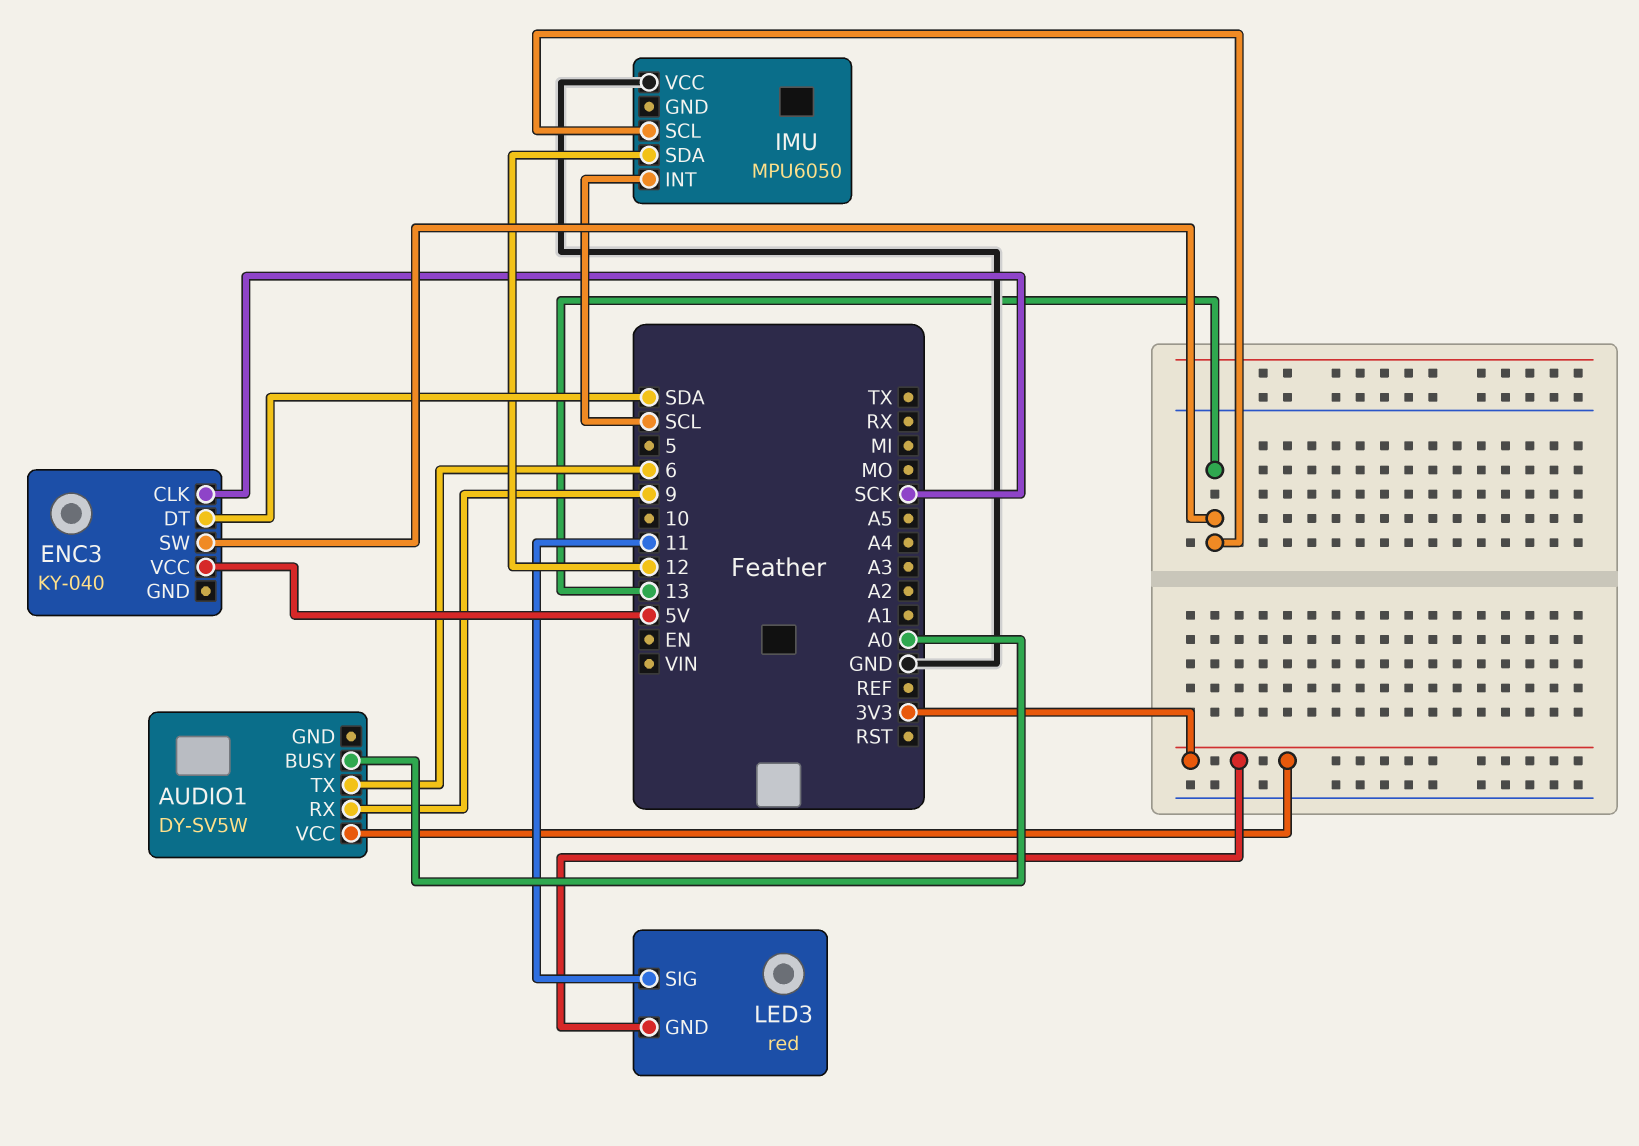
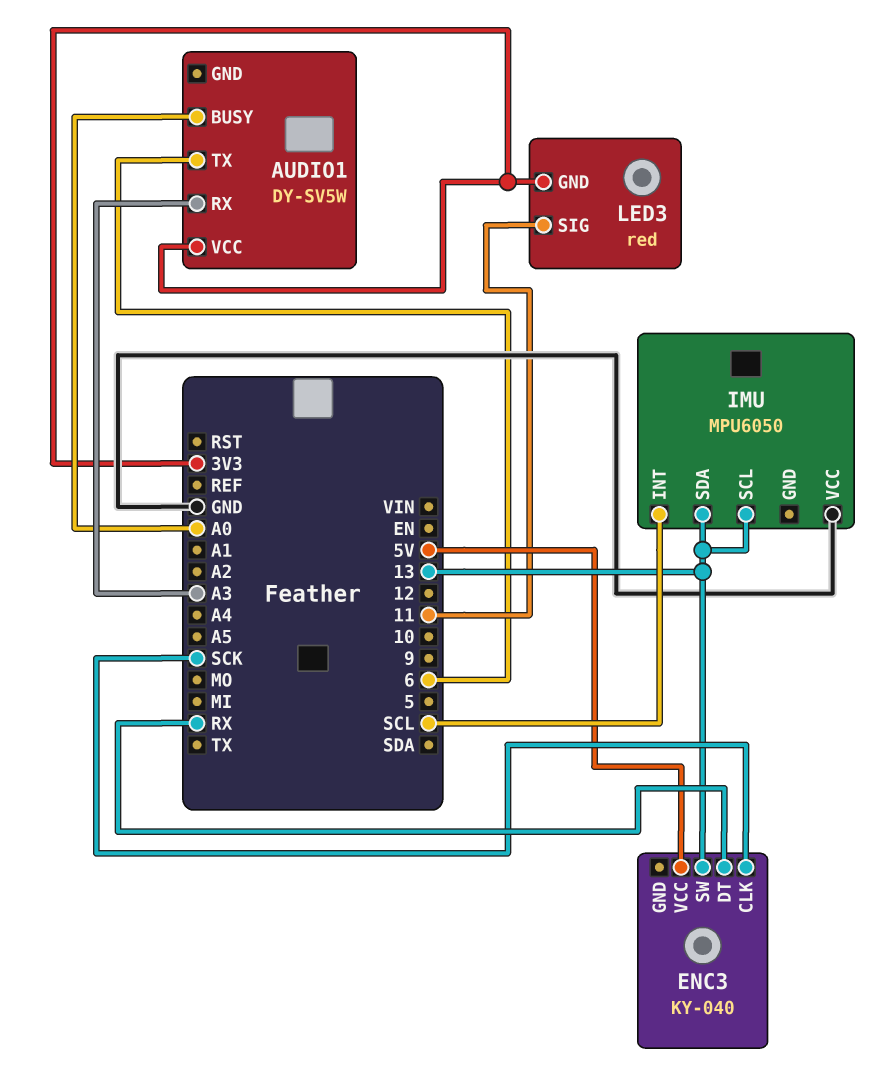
AUDIO1 pin RX: 9 -> A3
ENC3 pin DT: SDA -> RX
IMU pin SDA: 12 -> 13

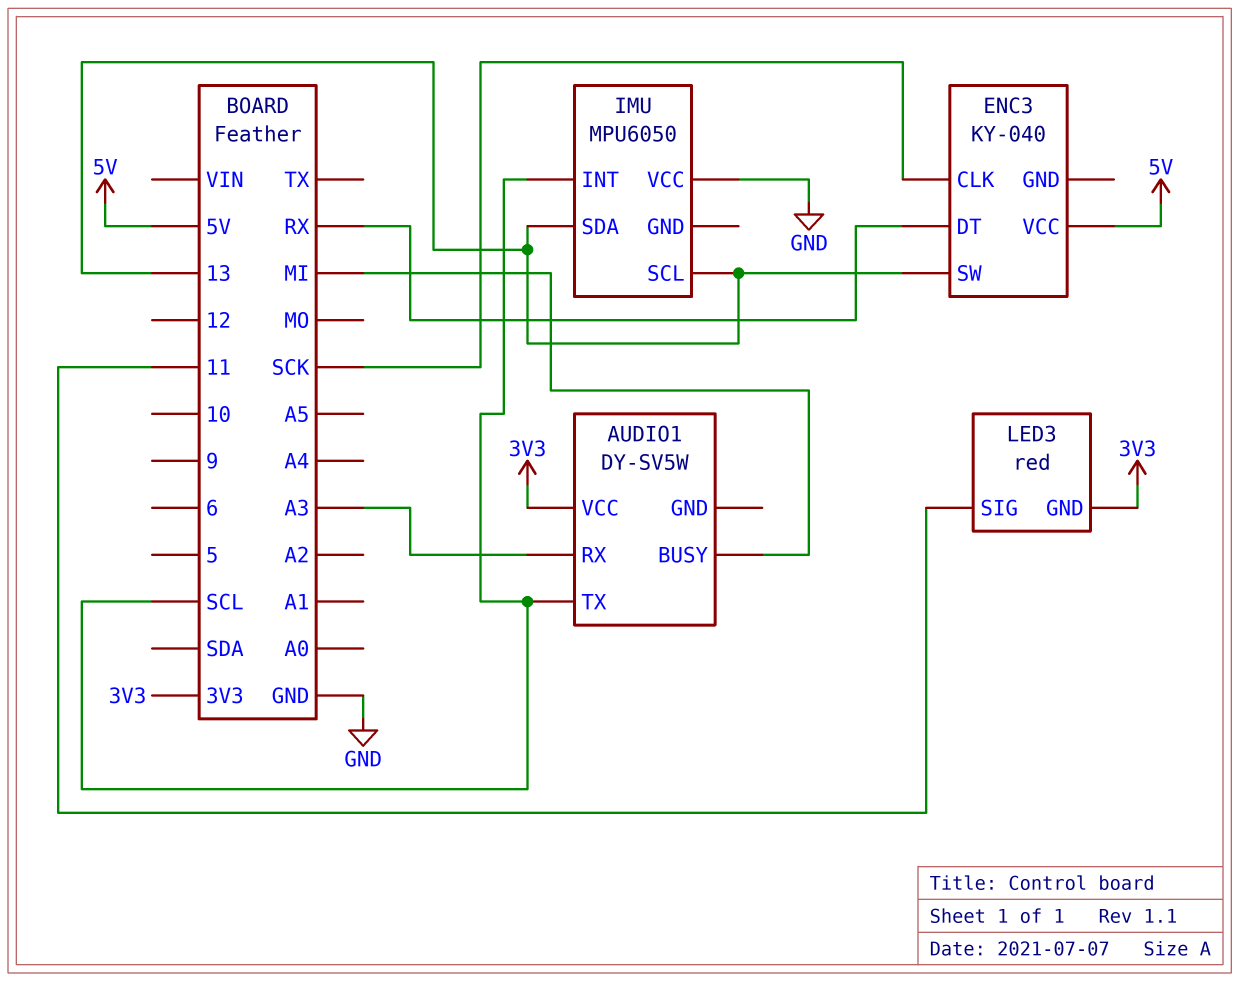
AUDIO1 pin BUSY: A0 -> MI
AUDIO1 pin TX: 6 -> SCL

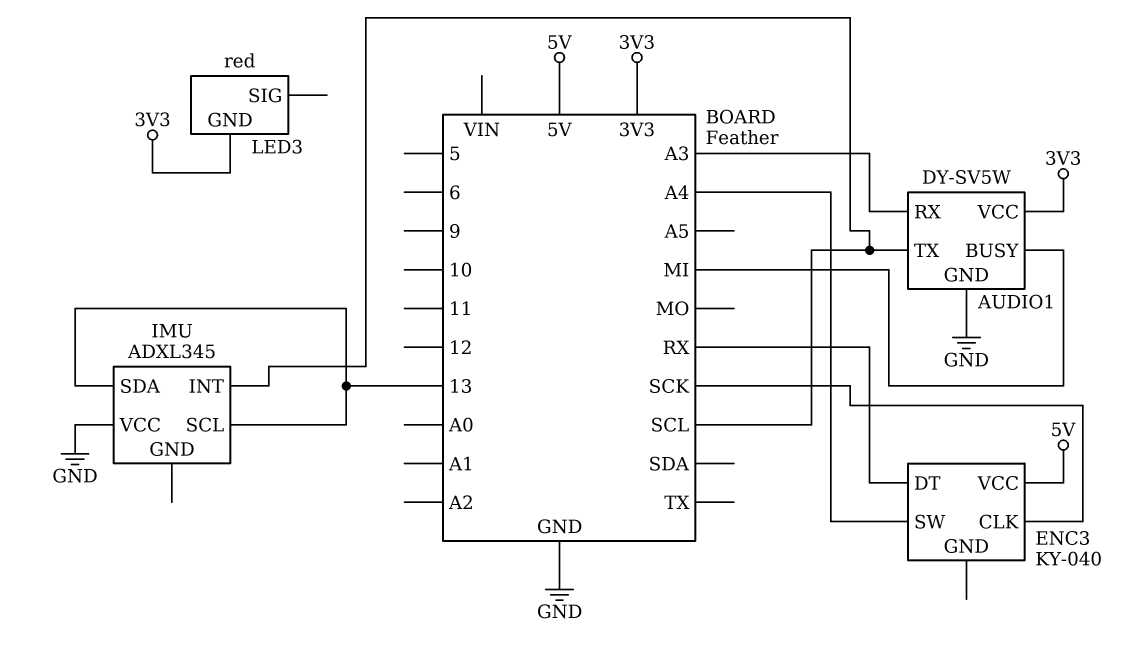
AUDIO1 pin GND: none -> GND
ENC3 pin SW: 13 -> A4
IMU: MPU6050 -> ADXL345
LED3 pin SIG: 11 -> none

